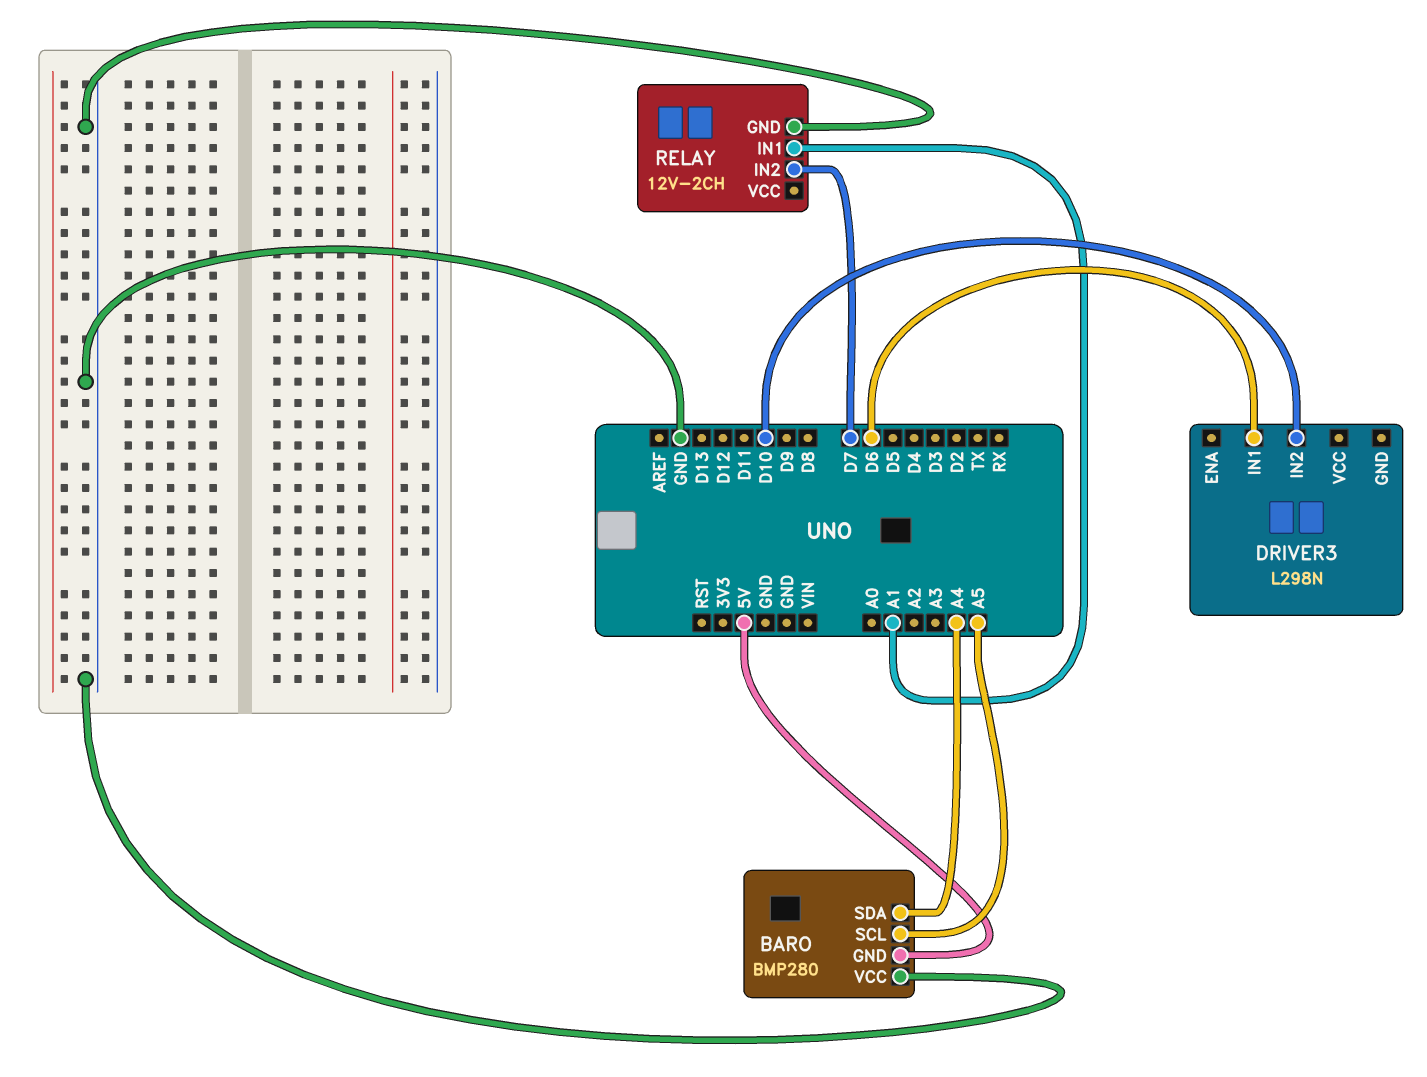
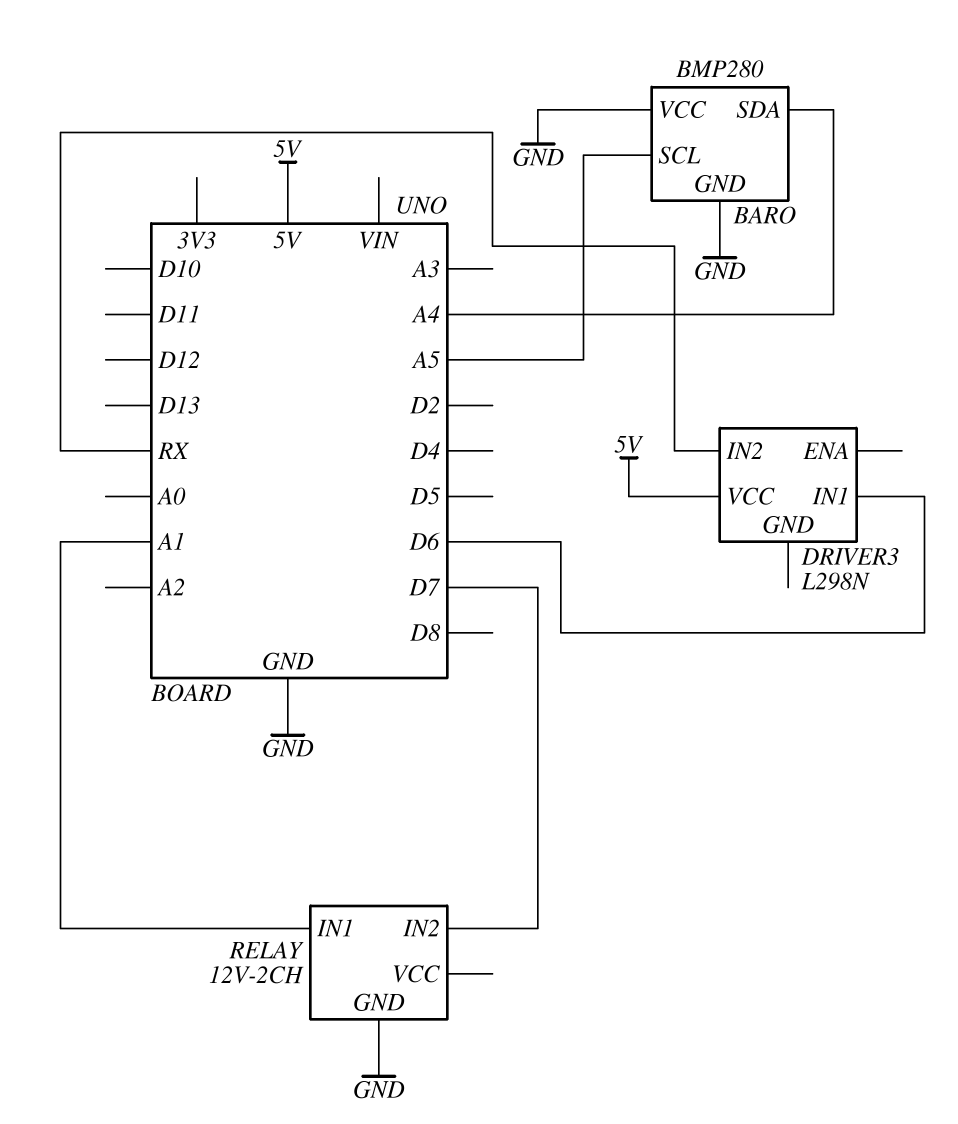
BARO pin GND: 5V -> GND
DRIVER3 pin IN2: D10 -> RX
DRIVER3 pin VCC: none -> 5V

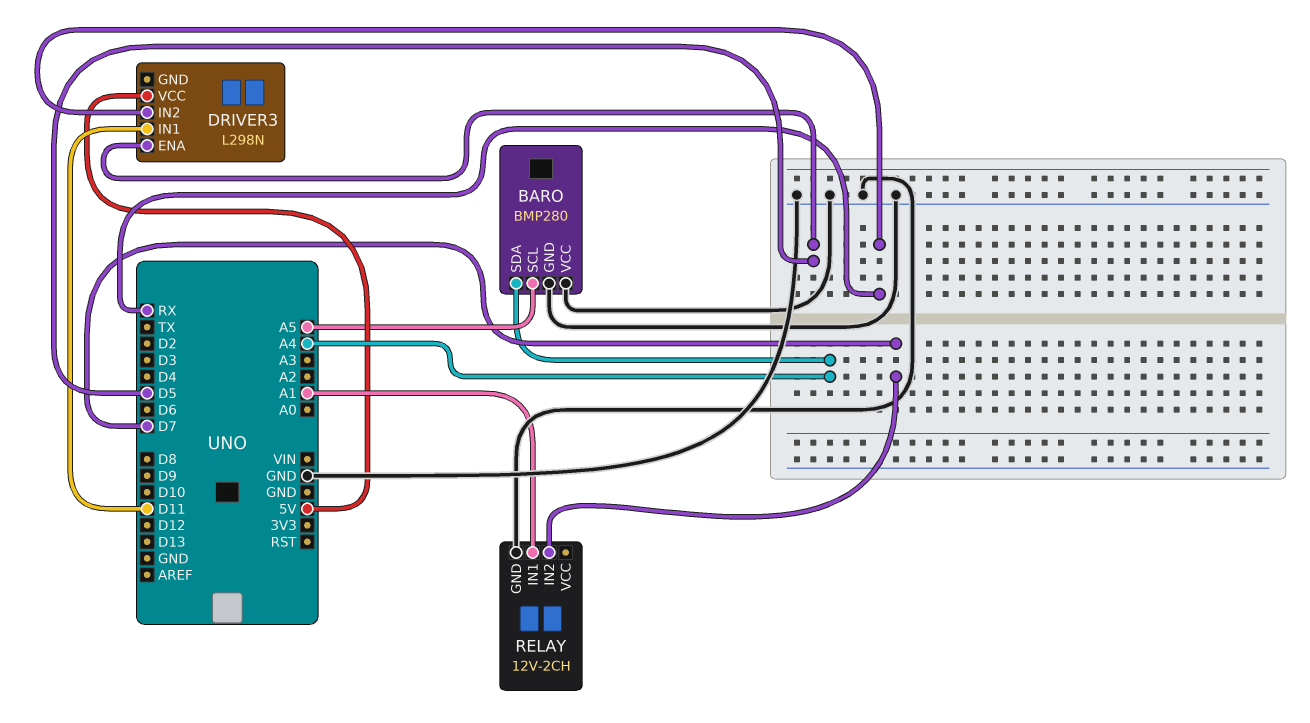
DRIVER3 pin ENA: none -> D5
DRIVER3 pin IN1: D6 -> D11

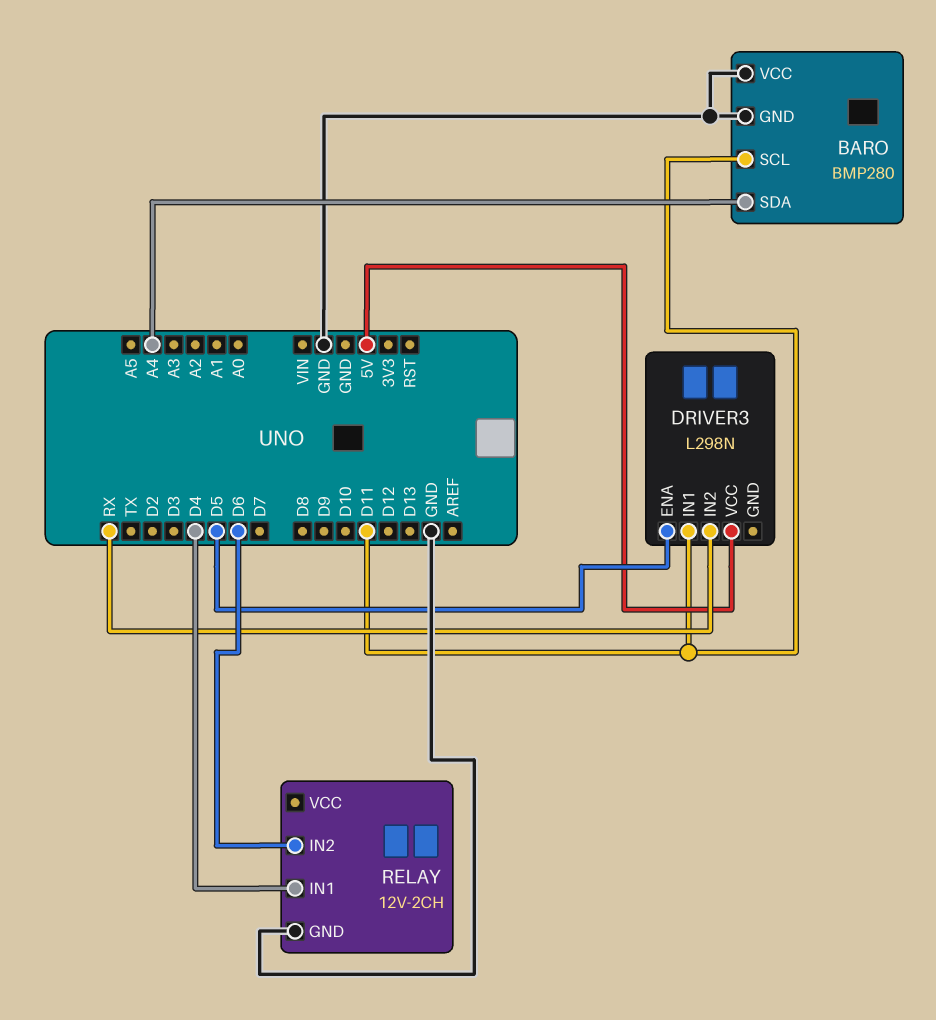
BARO pin SCL: A5 -> D11
RELAY pin IN1: A1 -> D4
RELAY pin IN2: D7 -> D6

